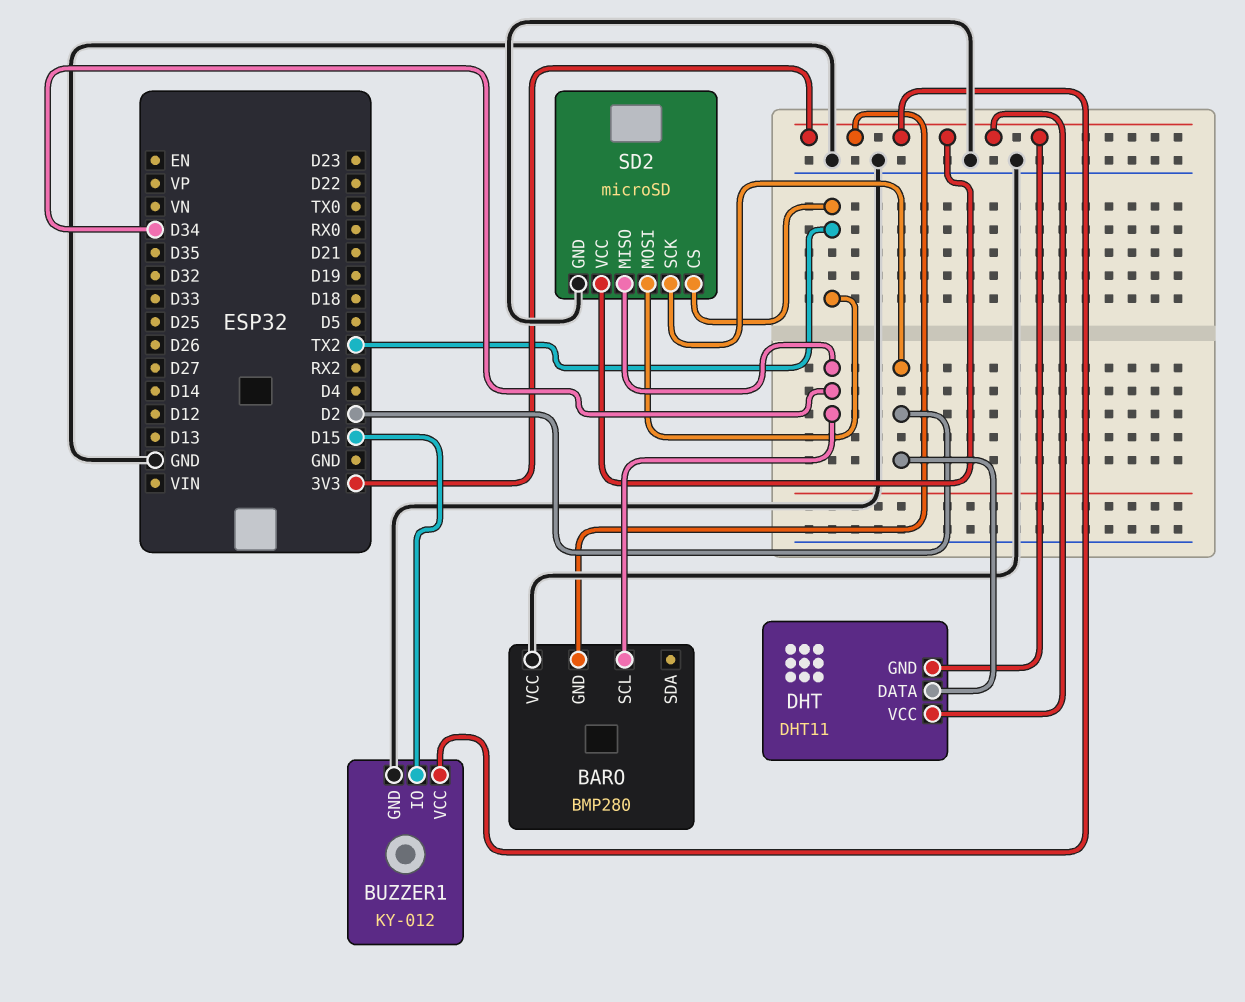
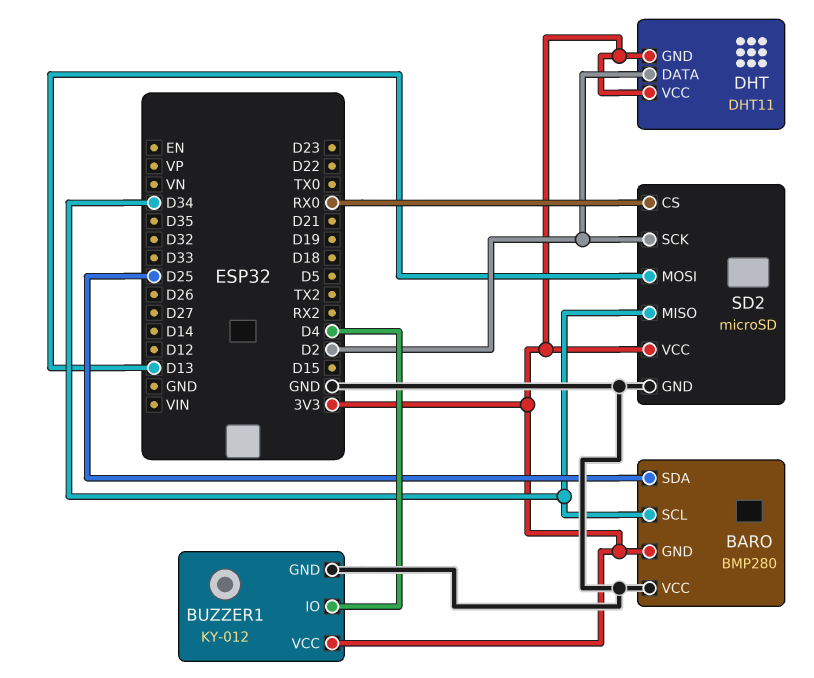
BARO pin SDA: none -> D25
BUZZER1 pin IO: D15 -> D4
SD2 pin CS: TX2 -> RX0
SD2 pin MOSI: TX2 -> D13

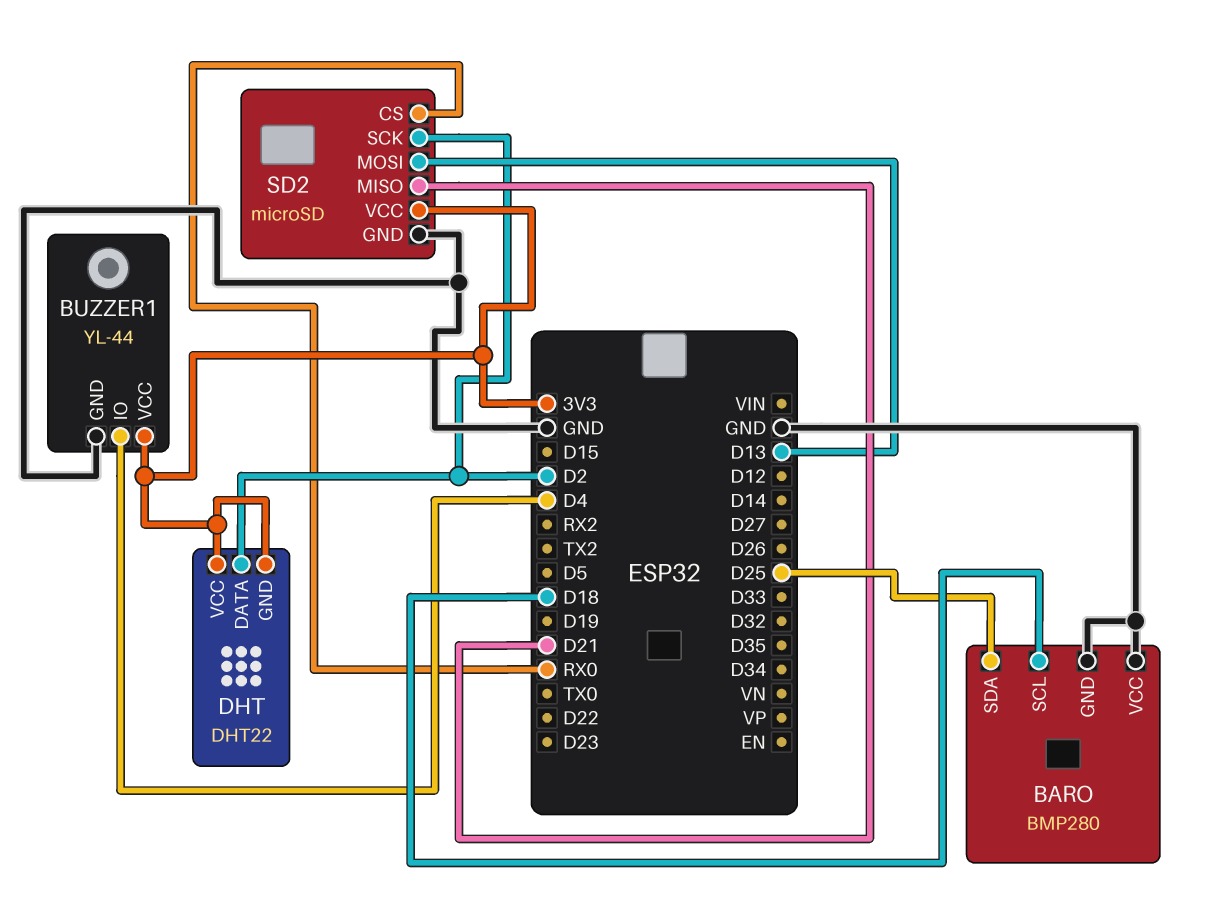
BARO pin GND: 3V3 -> GND
BARO pin SCL: D34 -> D18
BUZZER1: KY-012 -> YL-44
DHT: DHT11 -> DHT22
SD2 pin MISO: D34 -> D21

